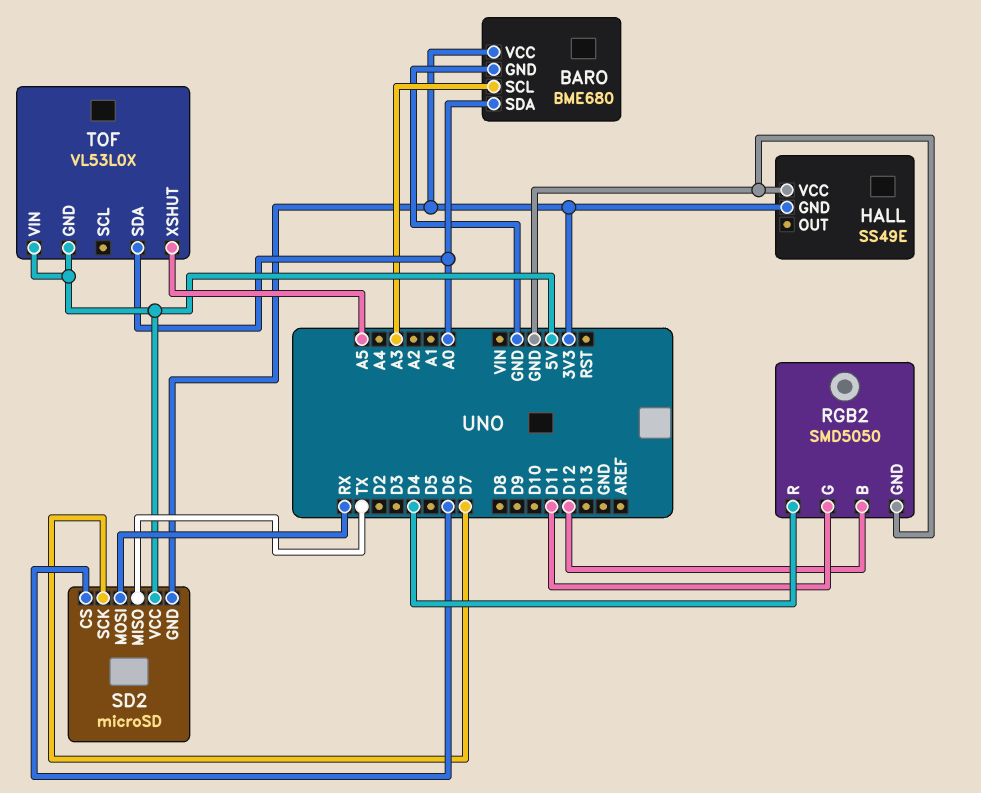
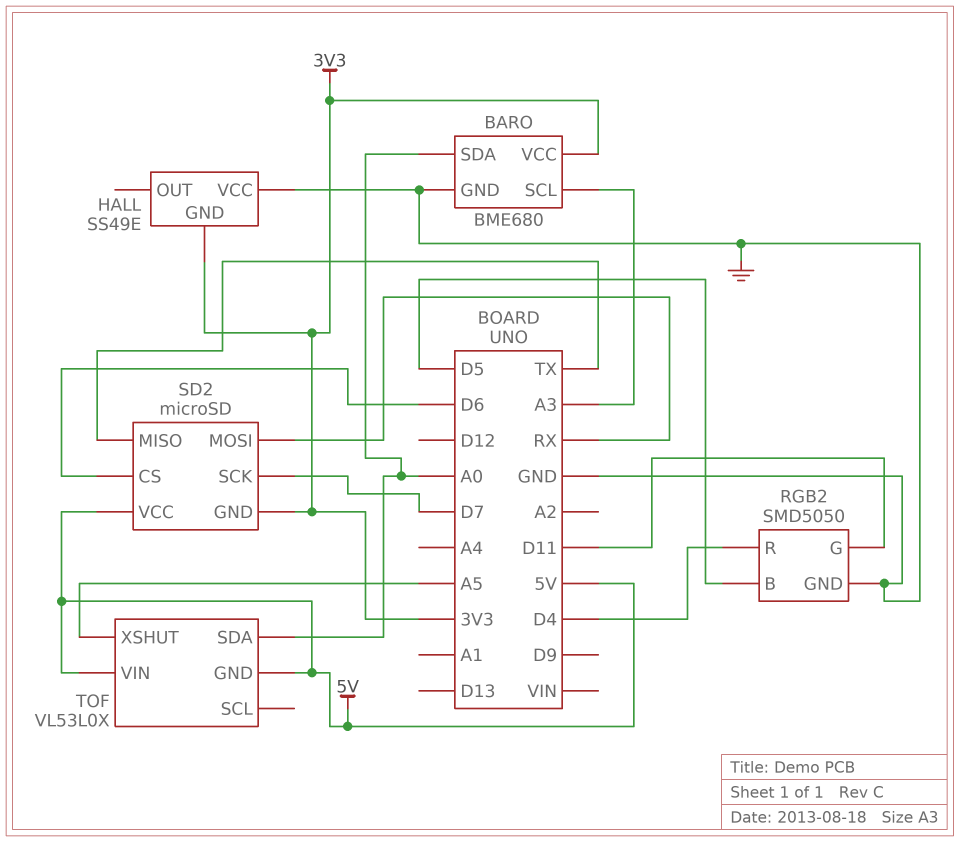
RGB2 pin B: D12 -> D5

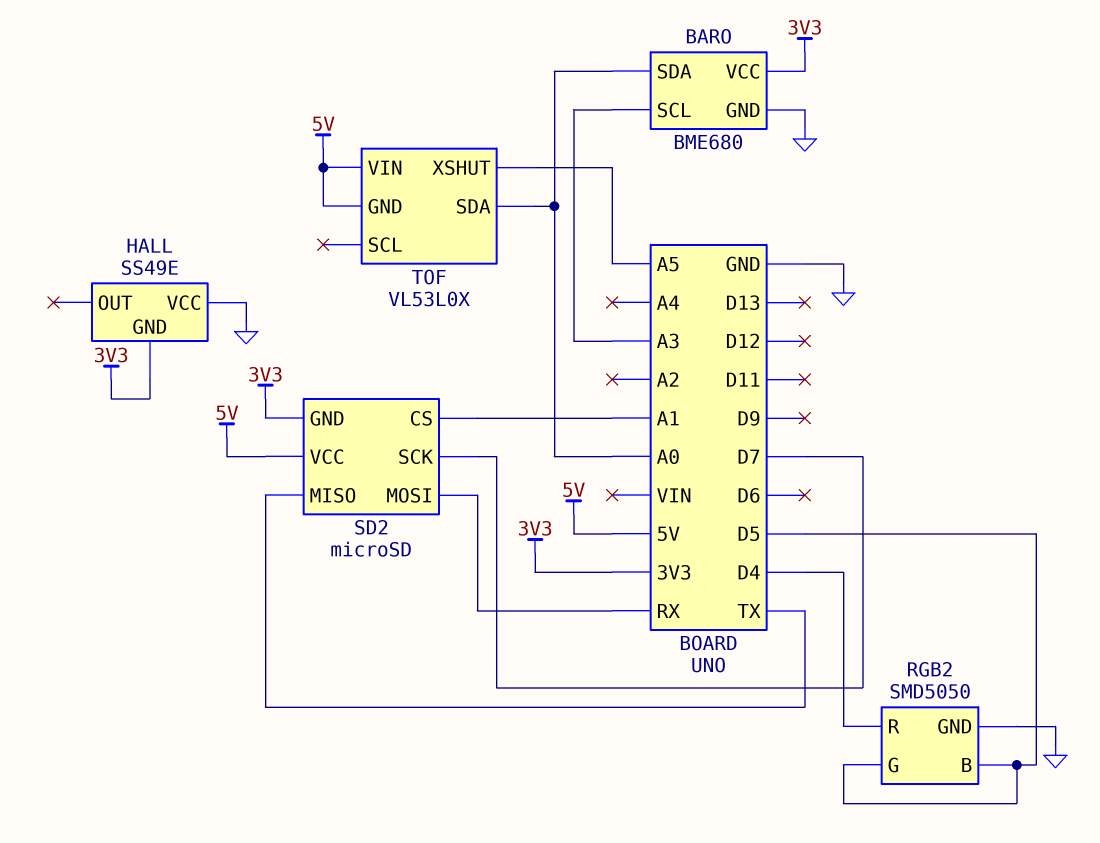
RGB2 pin G: D11 -> D5
SD2 pin CS: D6 -> A1

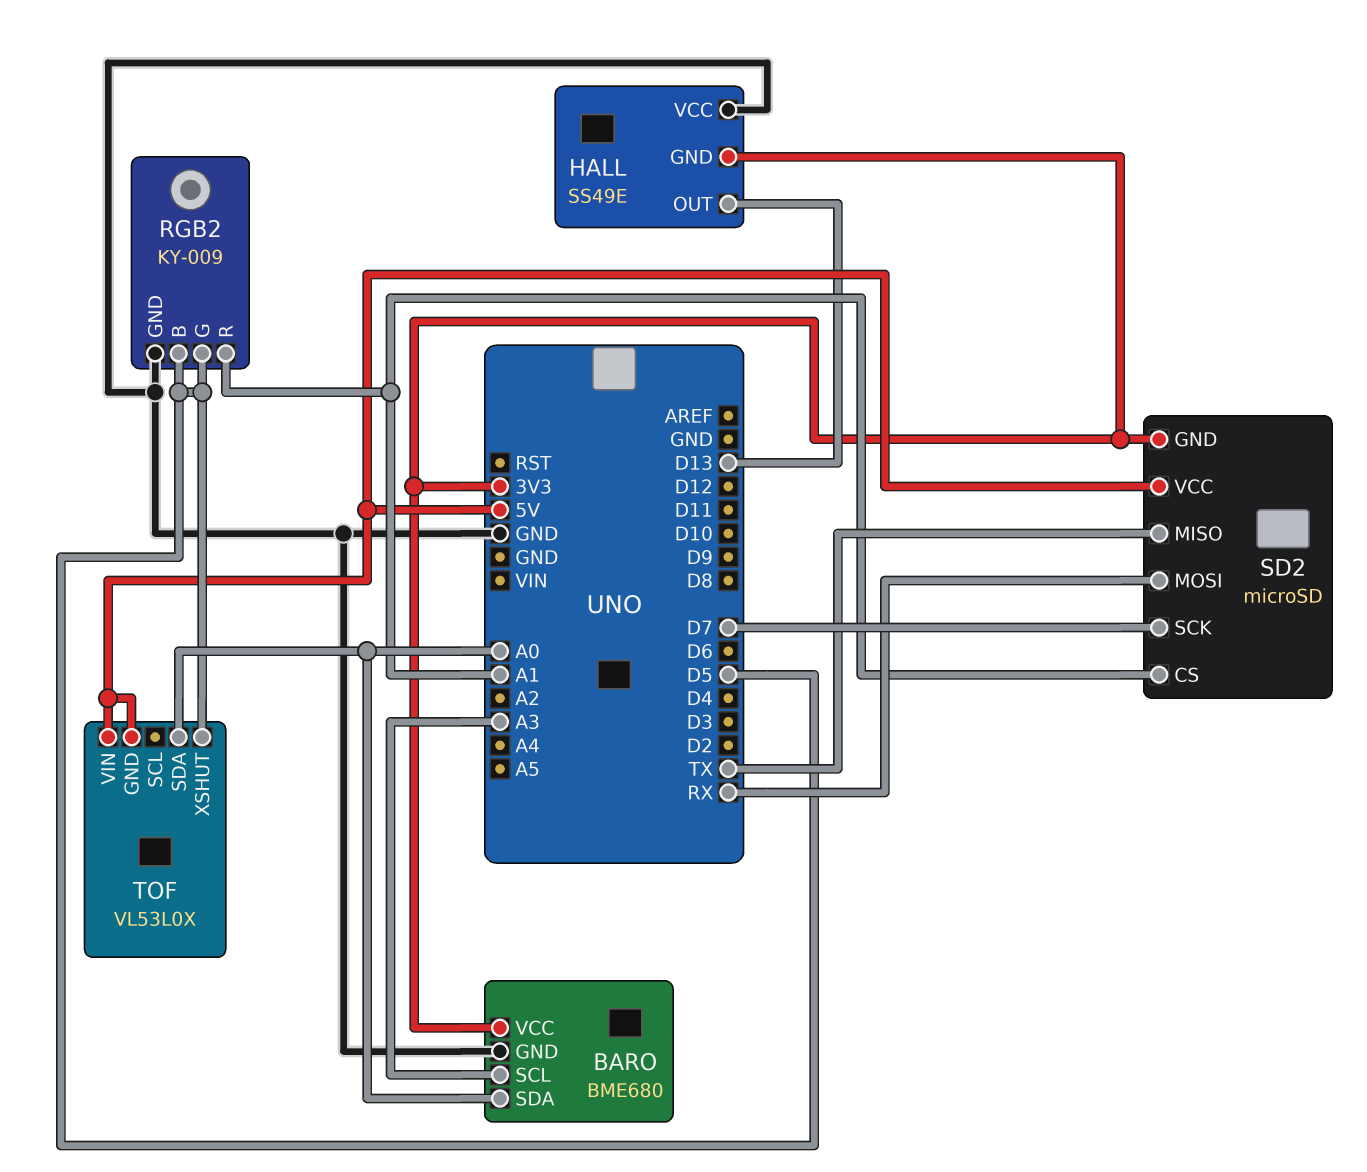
HALL pin OUT: none -> D13
RGB2: SMD5050 -> KY-009
RGB2 pin R: D4 -> A1
TOF pin XSHUT: A5 -> D5

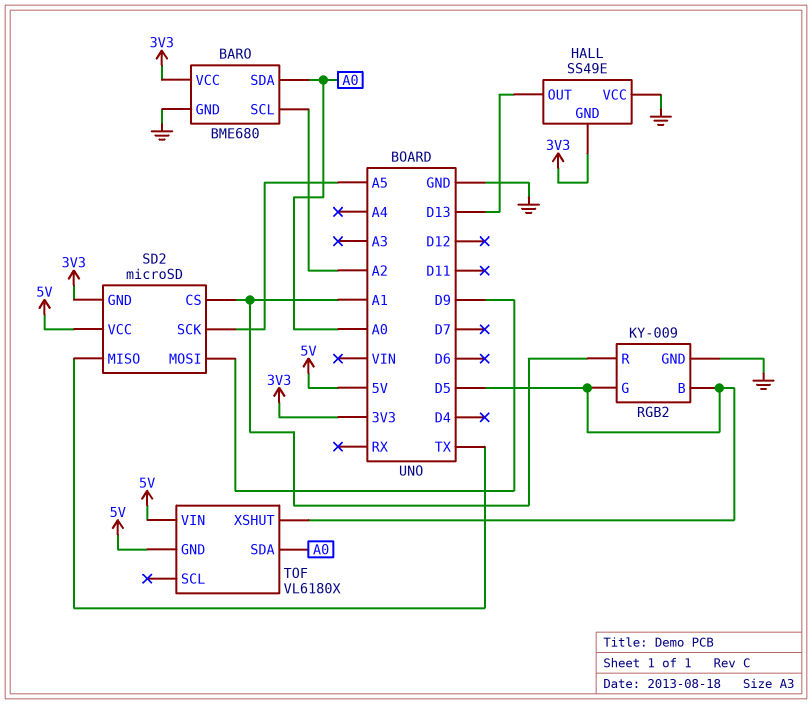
BARO pin SCL: A3 -> A2
SD2 pin MOSI: RX -> D9
SD2 pin SCK: D7 -> A5
TOF: VL53L0X -> VL6180X

